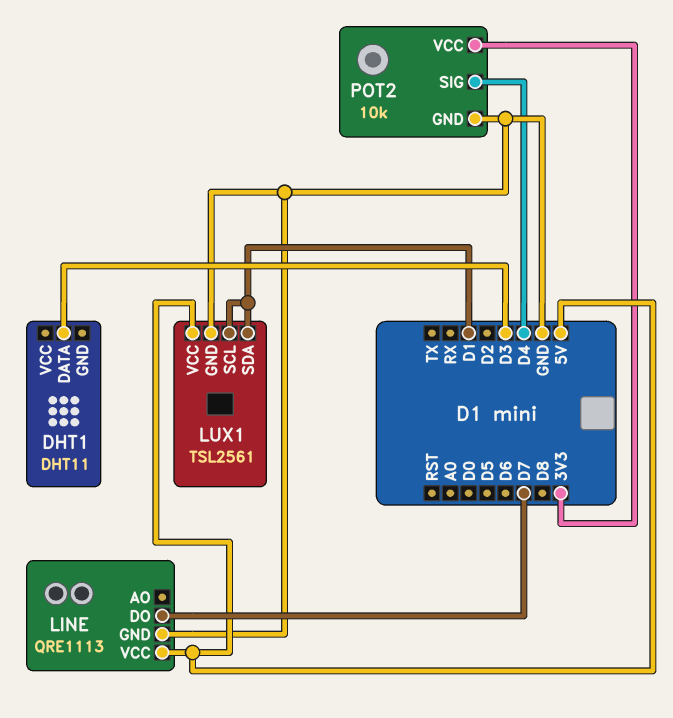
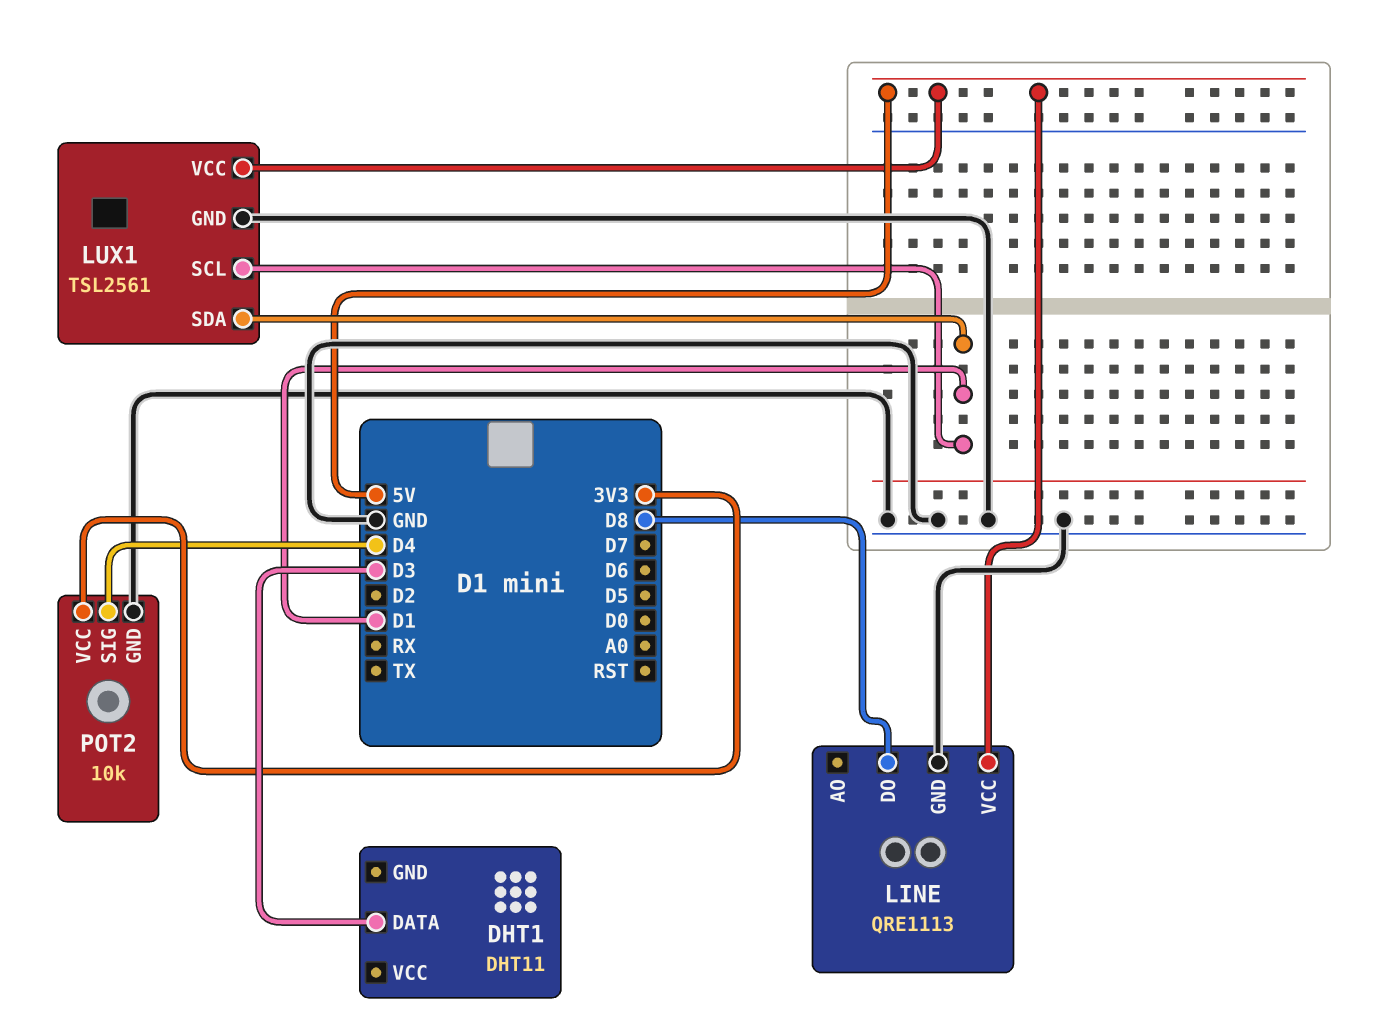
LINE pin DO: D7 -> D8

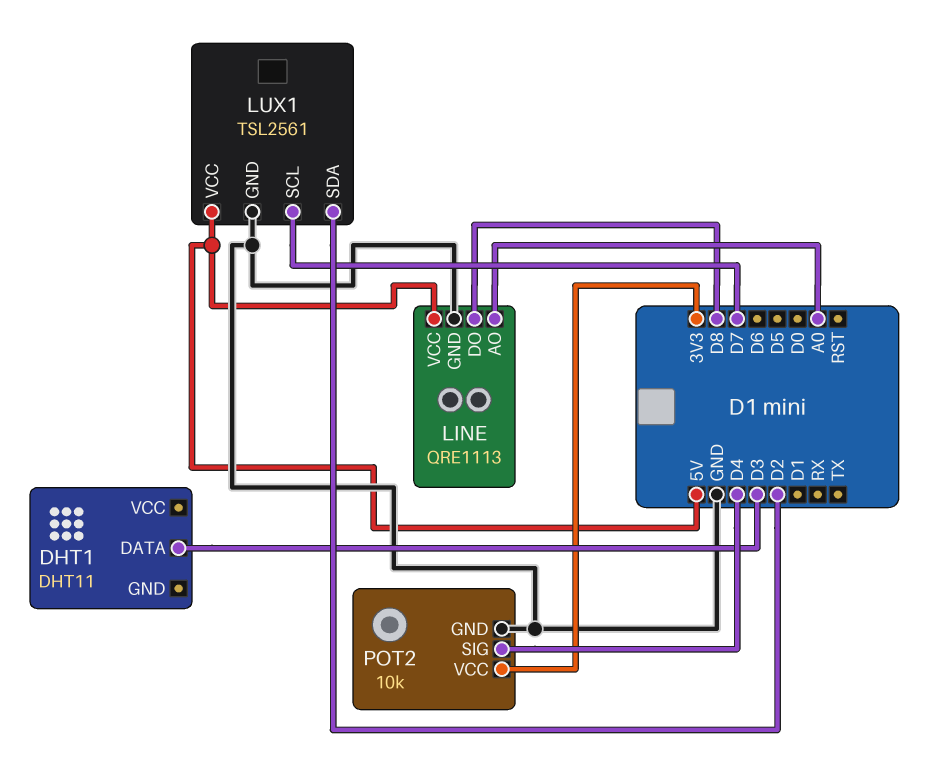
LINE pin AO: none -> A0
LUX1 pin SCL: D1 -> D7
LUX1 pin SDA: D1 -> D2

